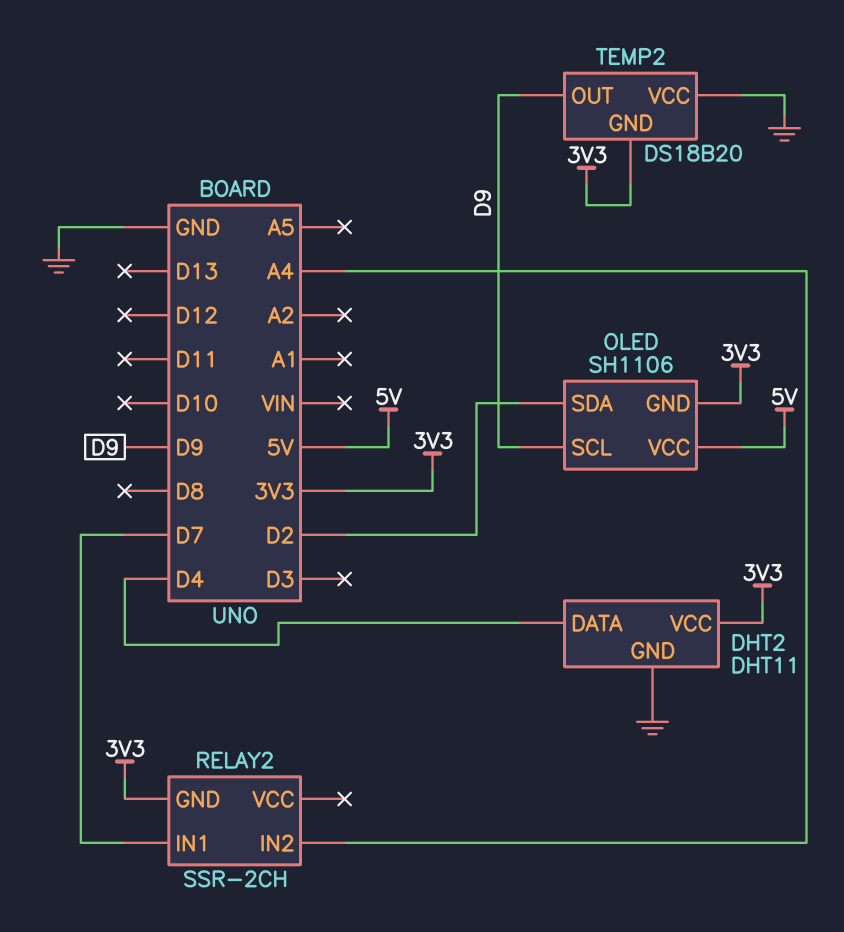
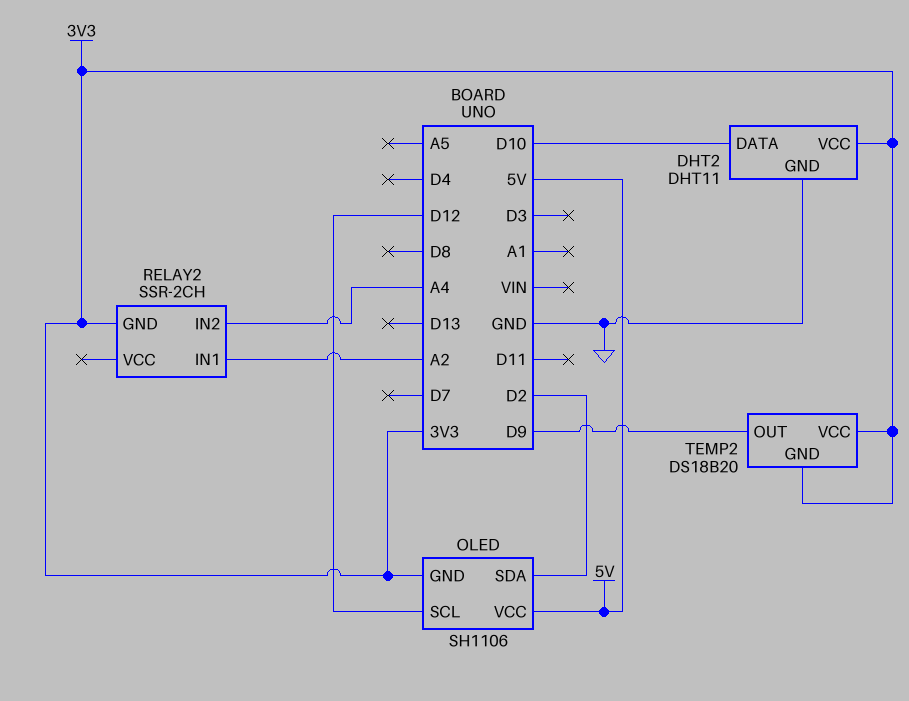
DHT2 pin DATA: D4 -> D10
OLED pin SCL: D9 -> D12
RELAY2 pin IN1: D7 -> A2
TEMP2 pin VCC: GND -> 3V3

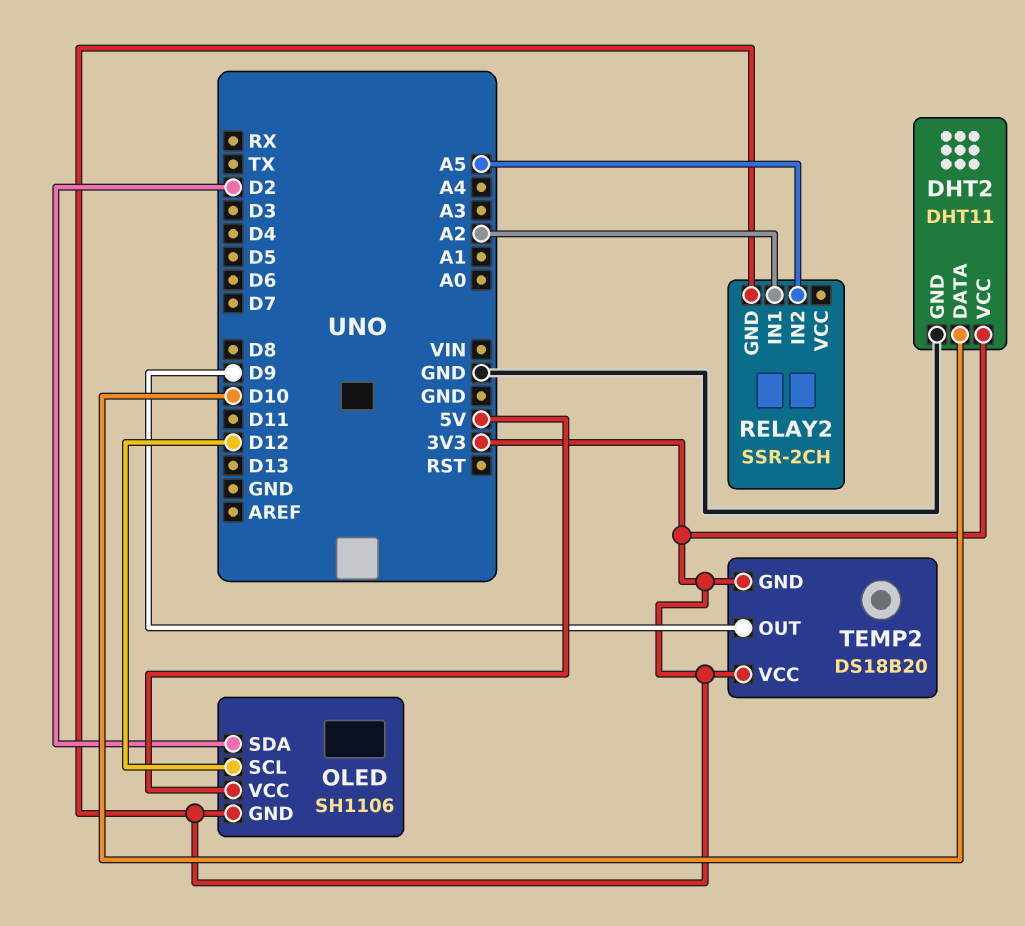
RELAY2 pin IN2: A4 -> A5

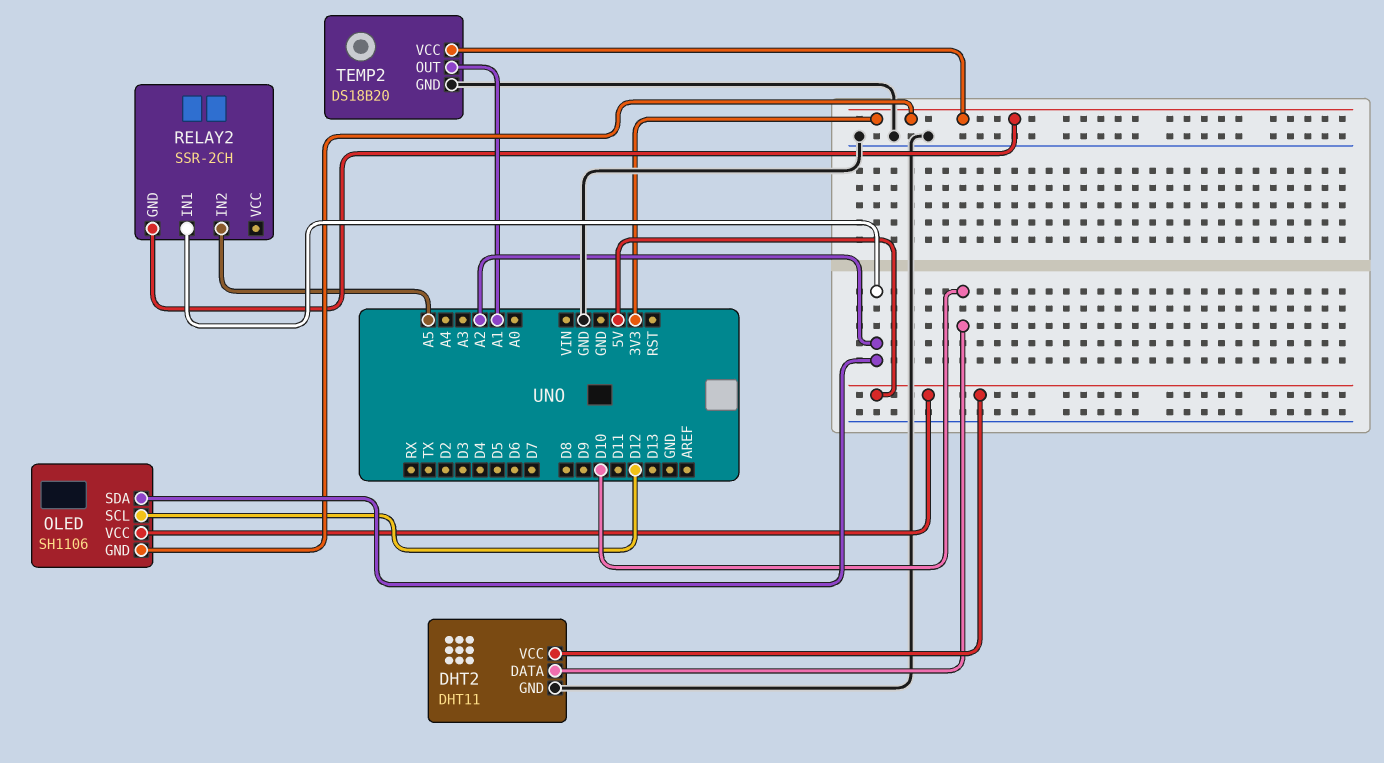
DHT2 pin VCC: 3V3 -> 5V
OLED pin SDA: D2 -> A2
TEMP2 pin GND: 3V3 -> GND
TEMP2 pin OUT: D9 -> A1

